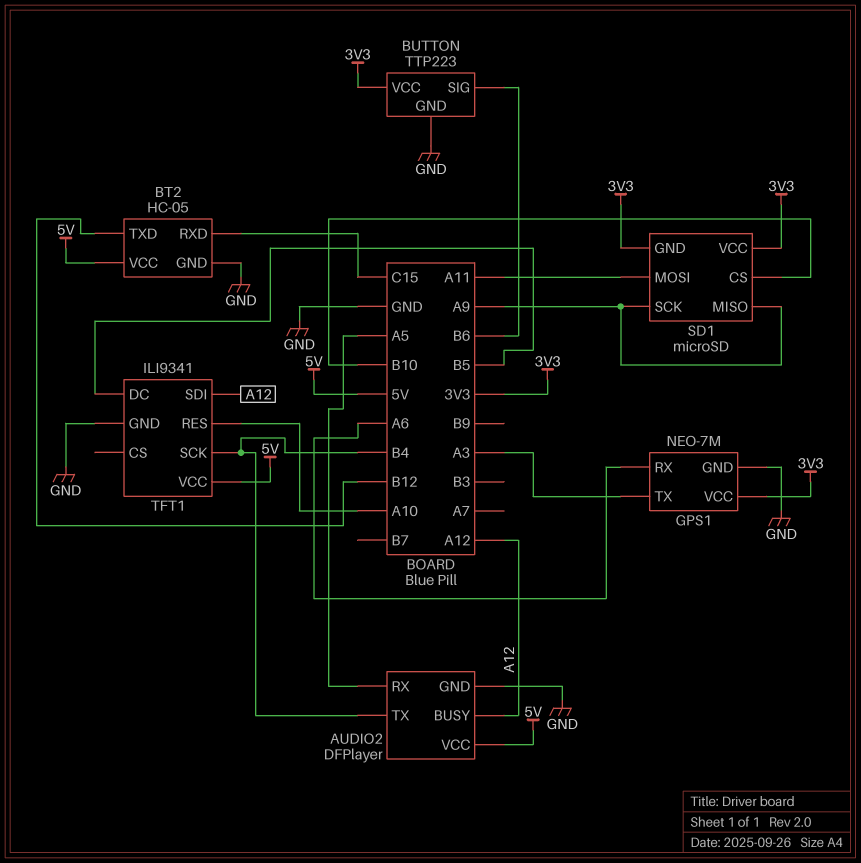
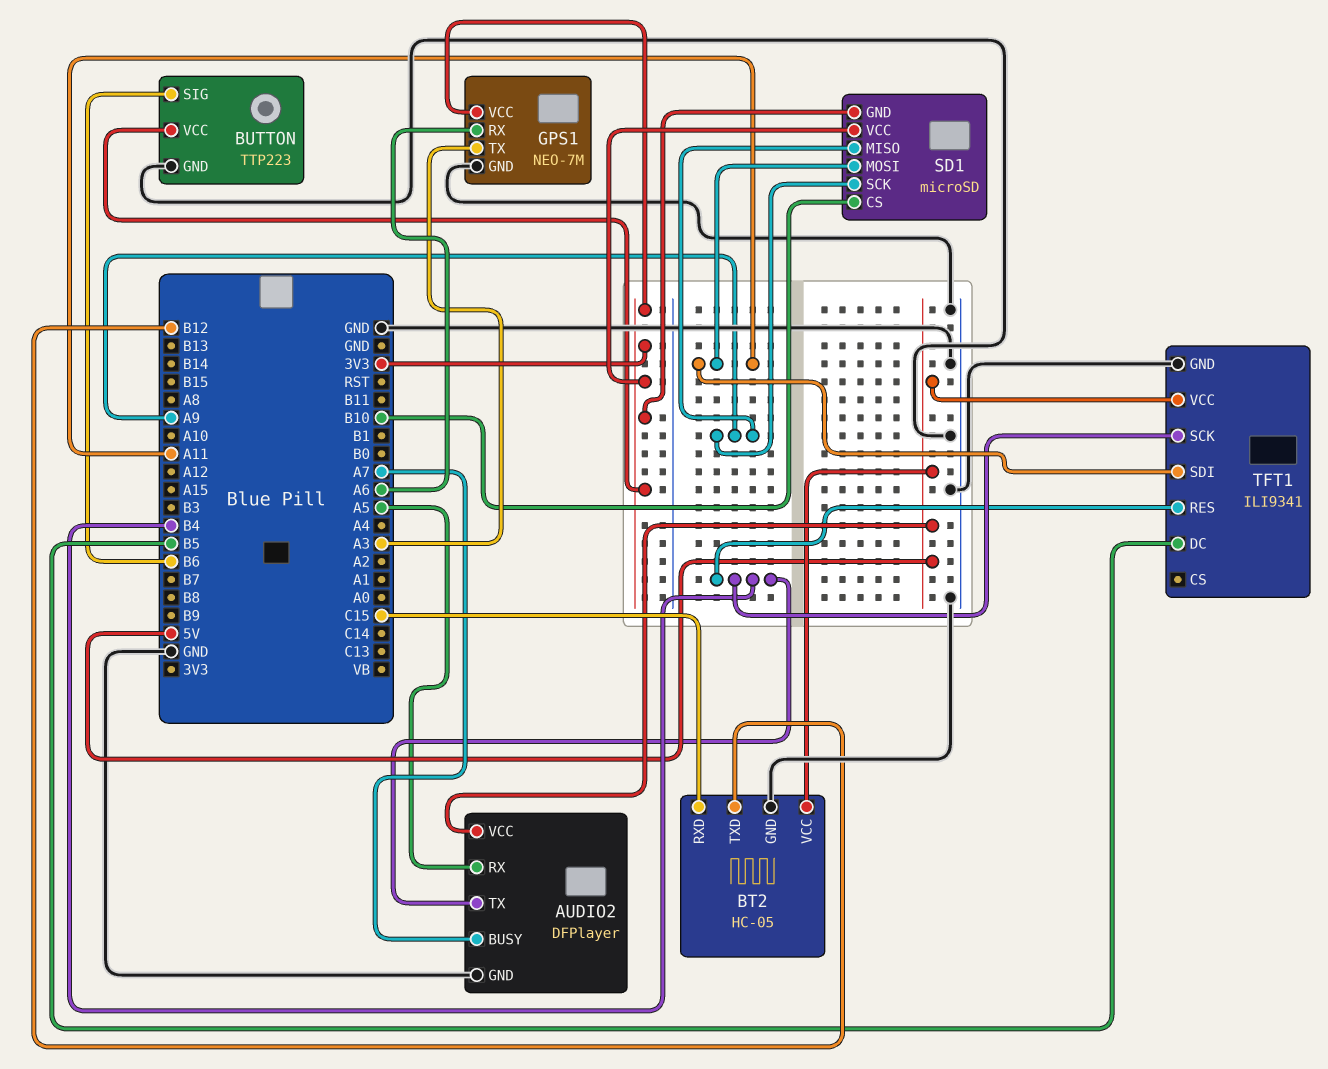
AUDIO2 pin BUSY: A12 -> A7
TFT1 pin RES: A10 -> B4
TFT1 pin SDI: A12 -> A11

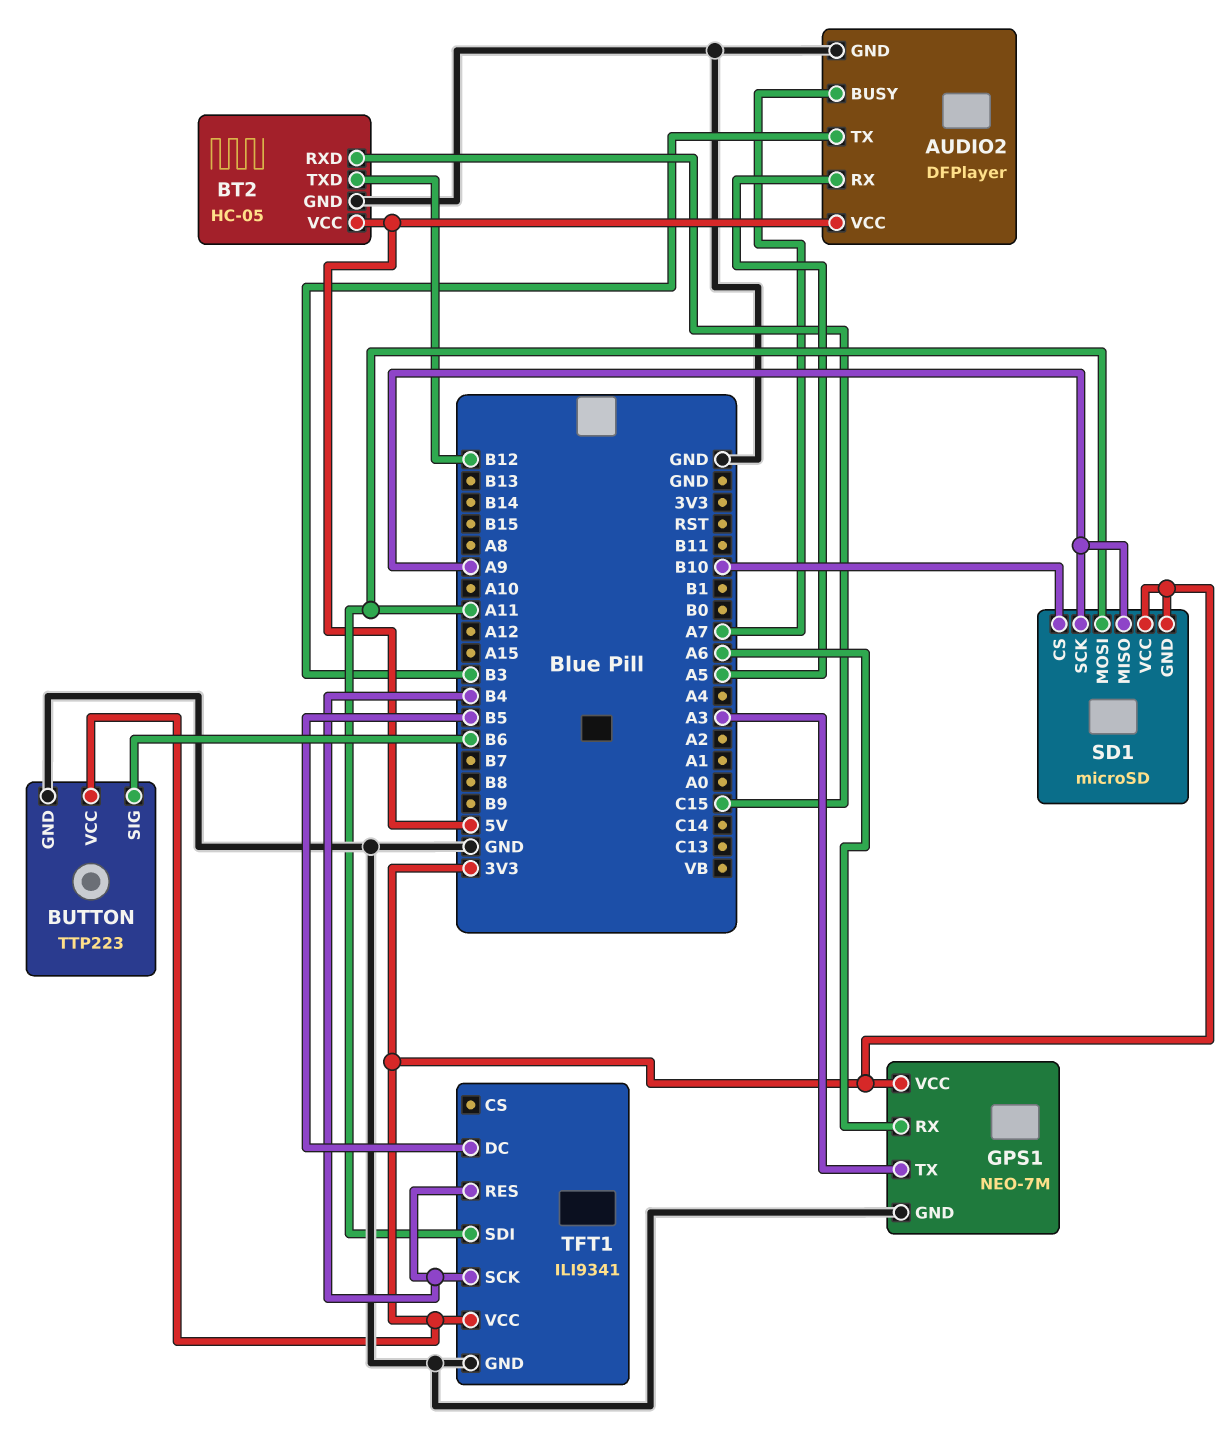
AUDIO2 pin TX: B4 -> B3
TFT1 pin VCC: 5V -> 3V3

